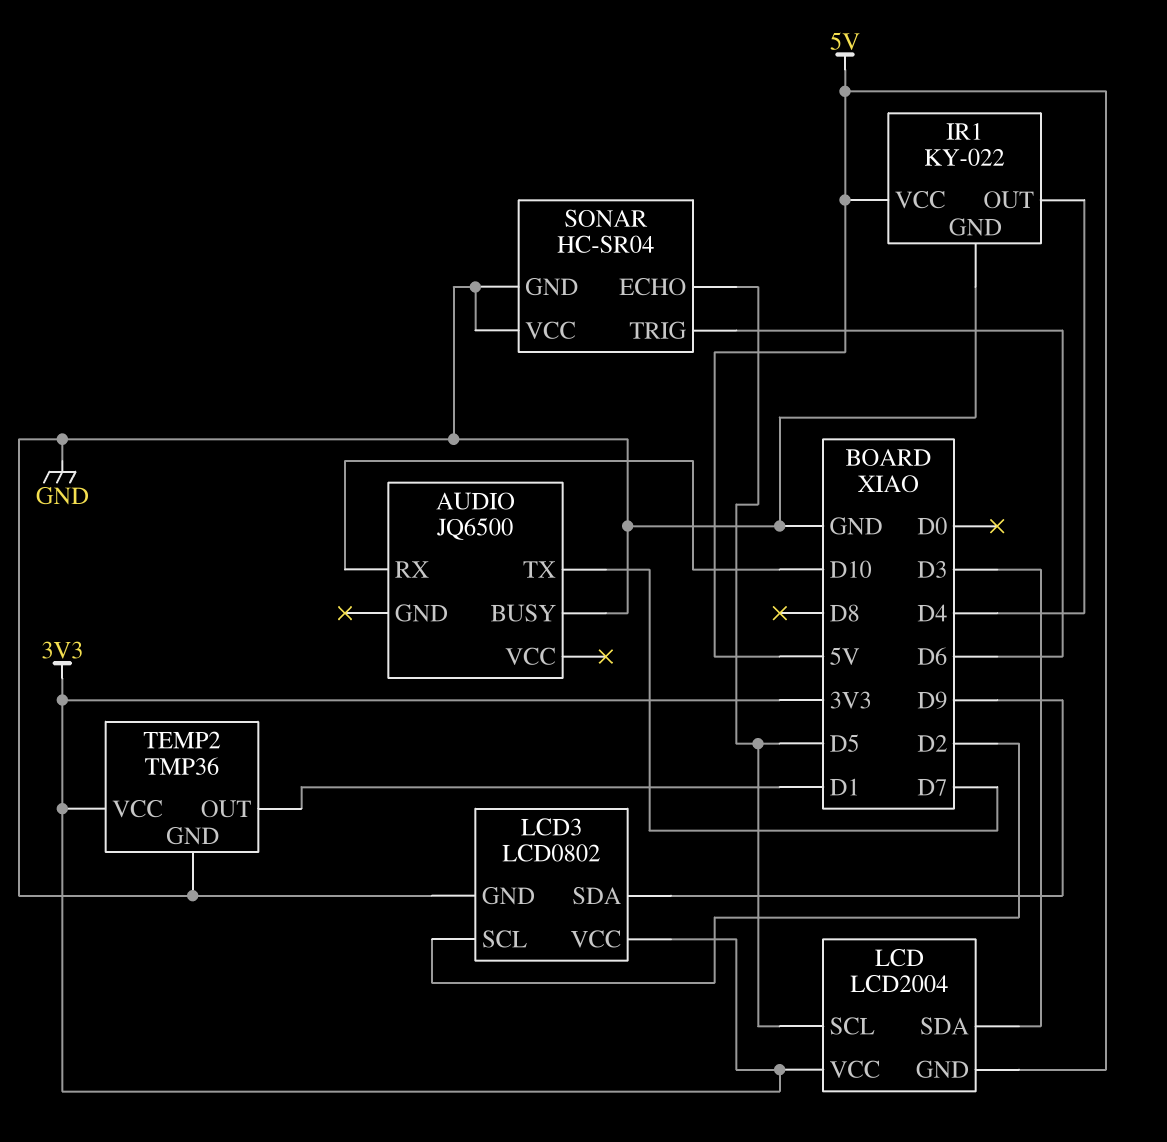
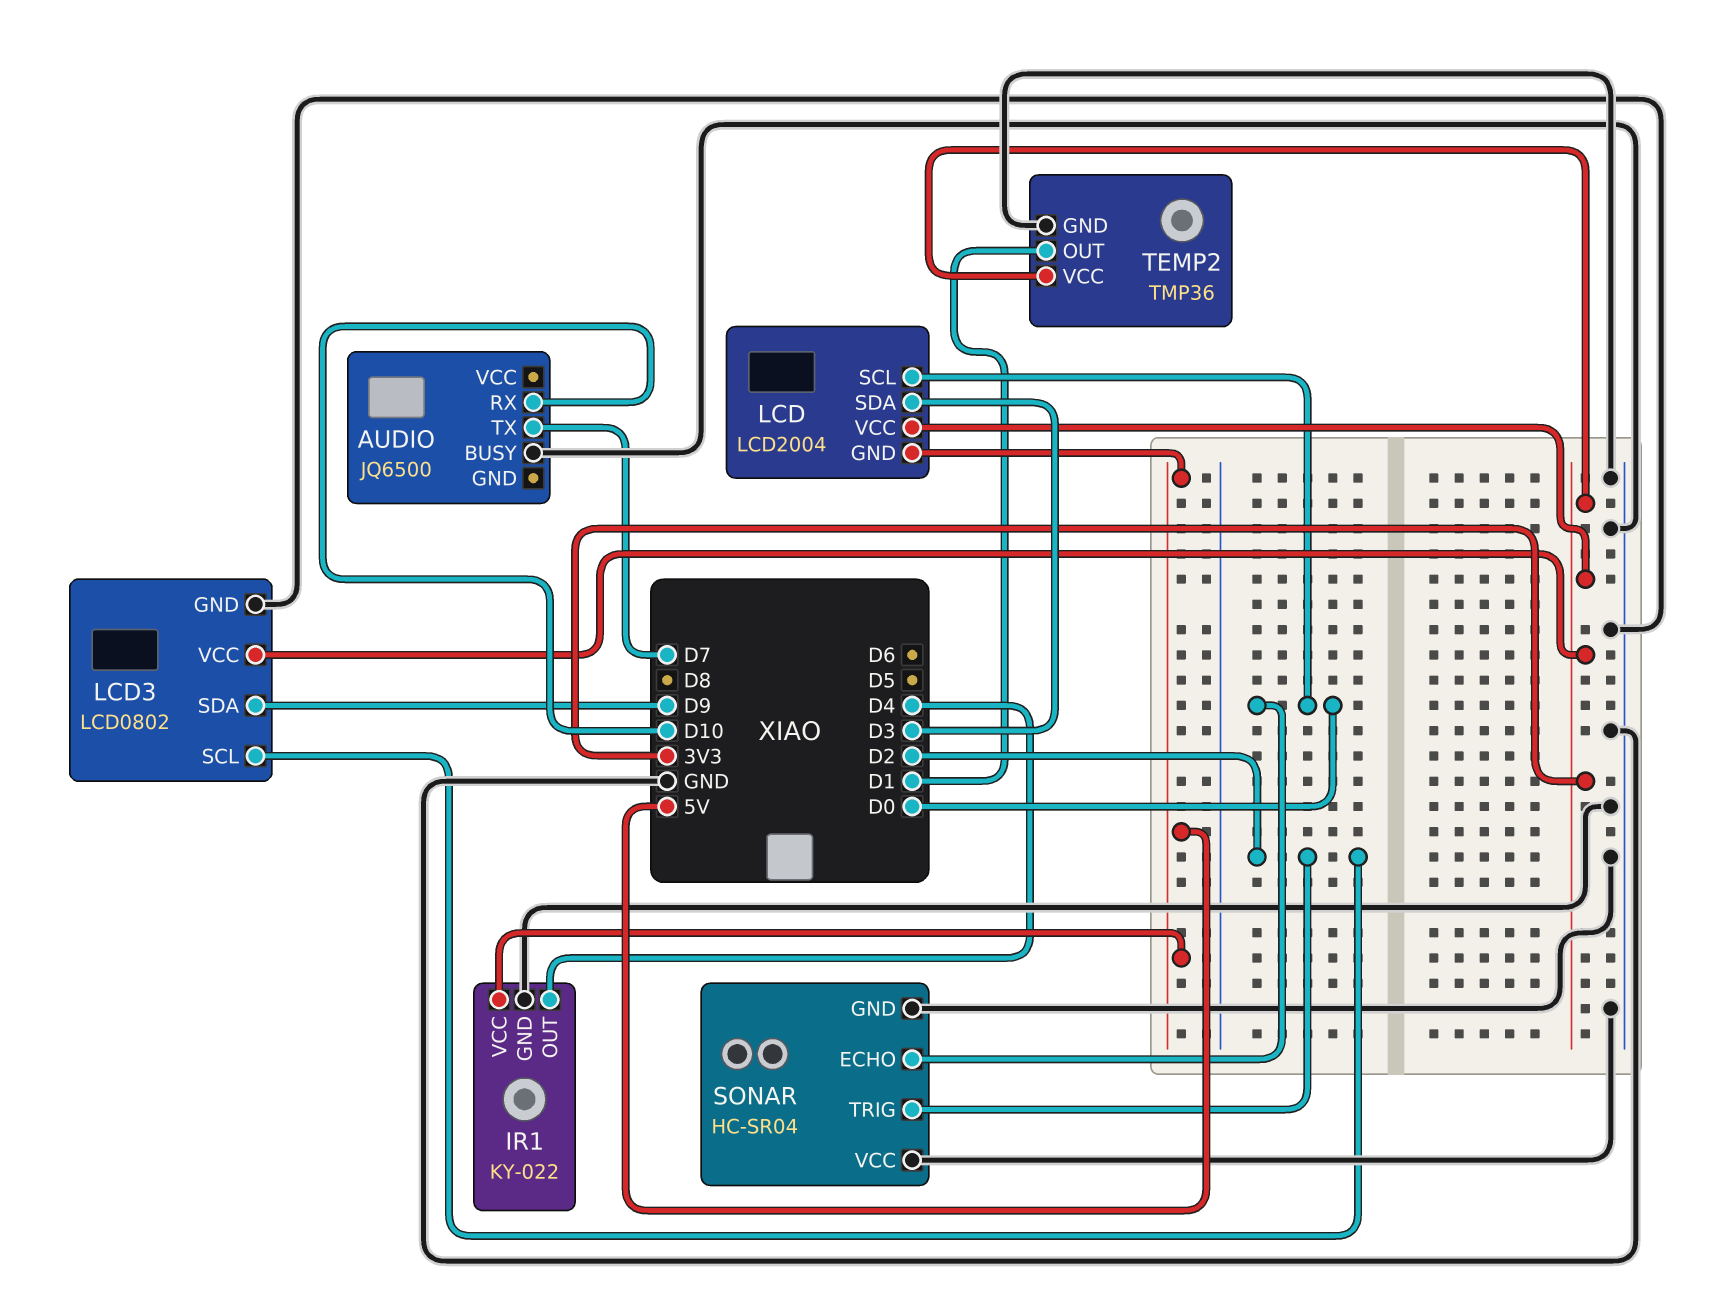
LCD pin SCL: D5 -> D0
SONAR pin ECHO: D5 -> D0
SONAR pin TRIG: D6 -> D2

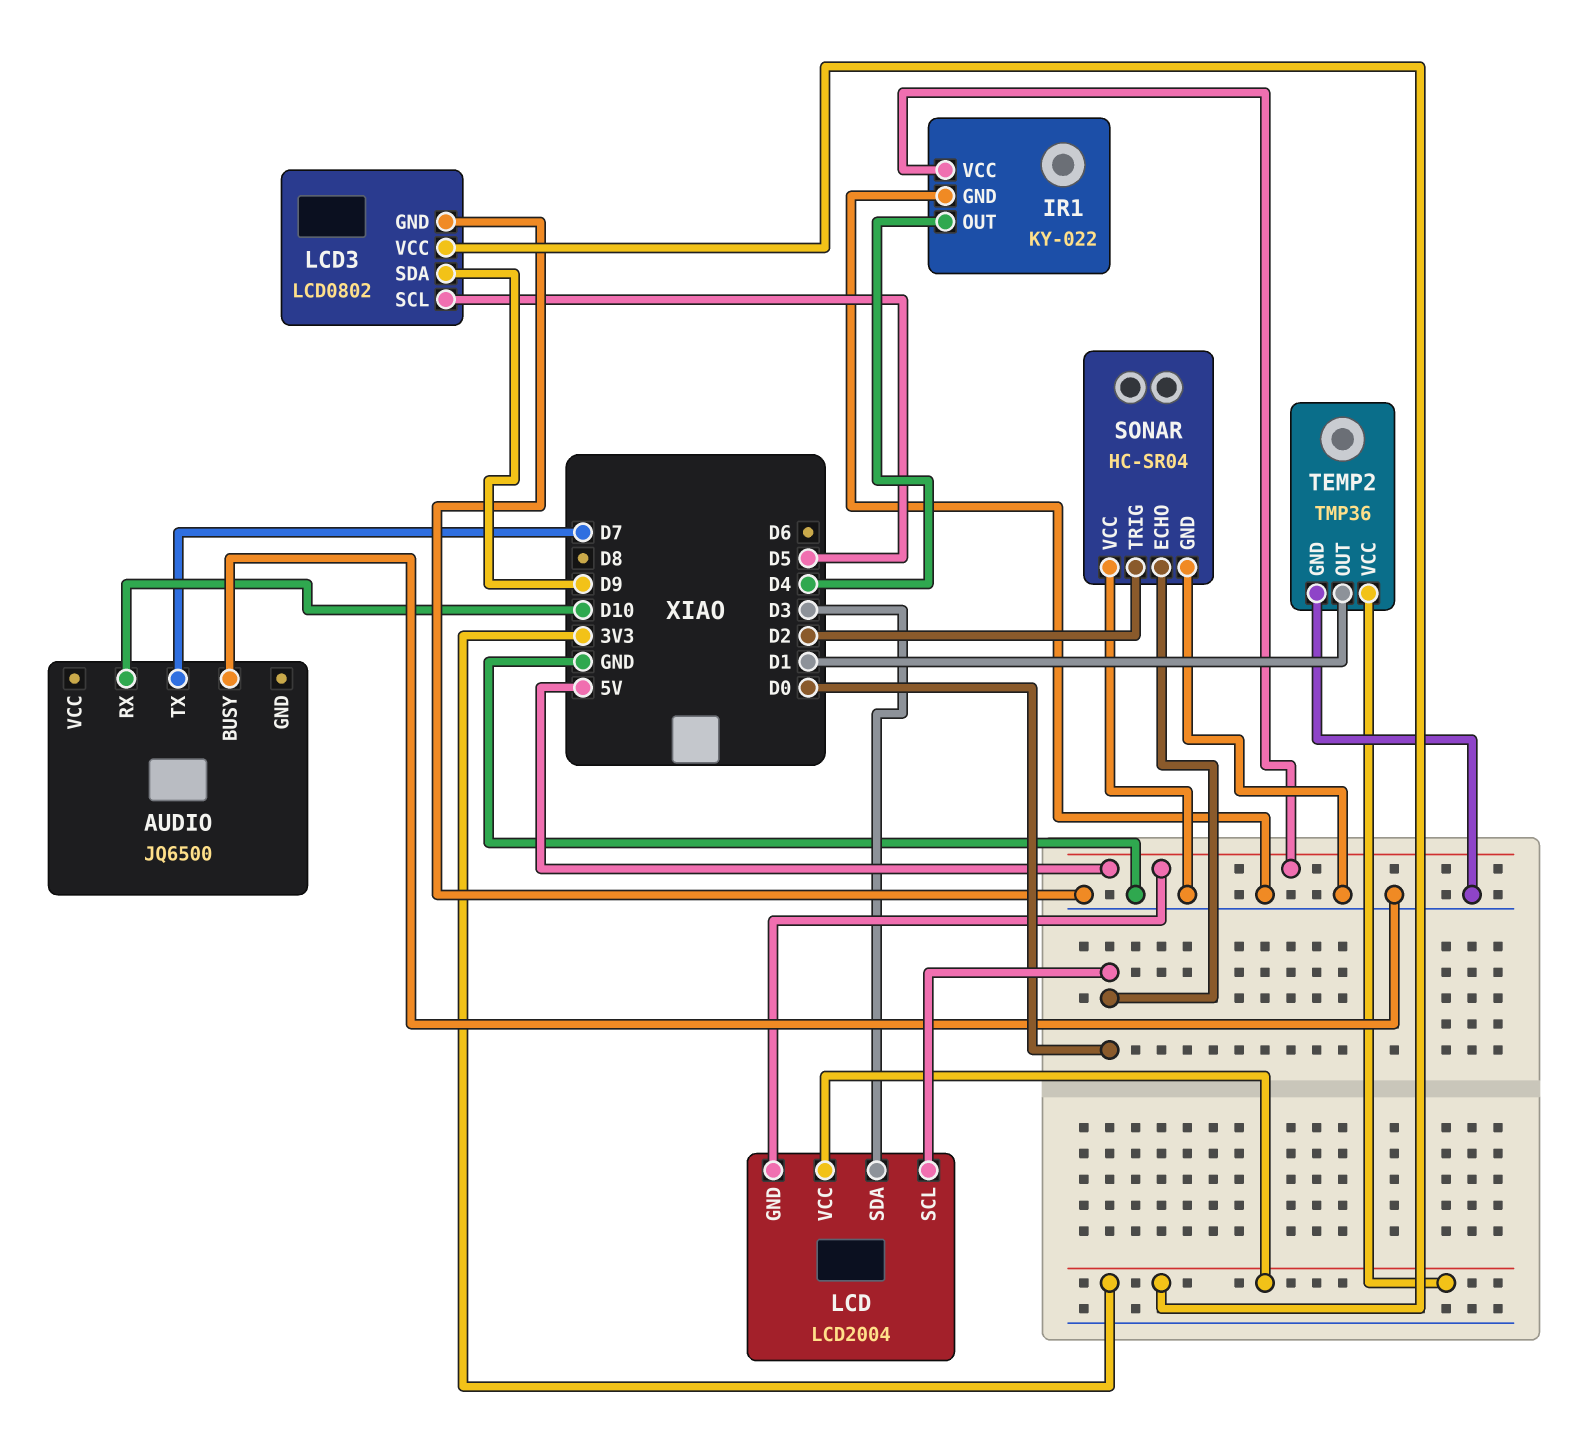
LCD3 pin SCL: D2 -> D5

